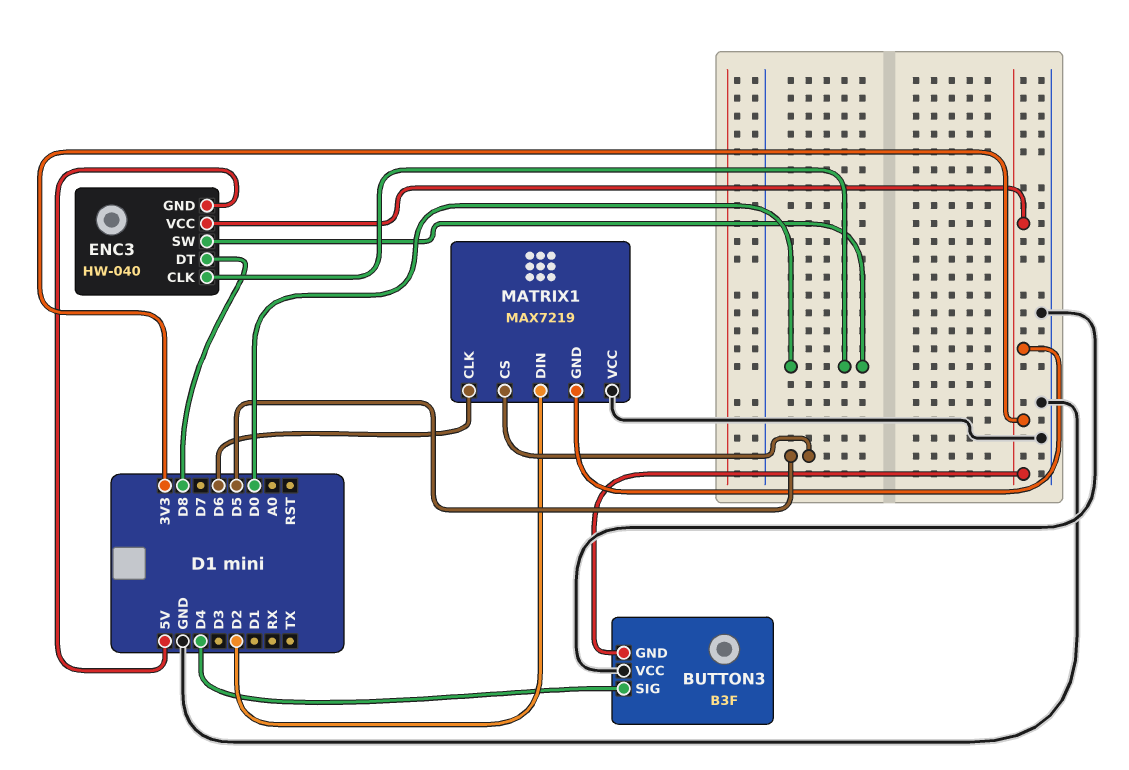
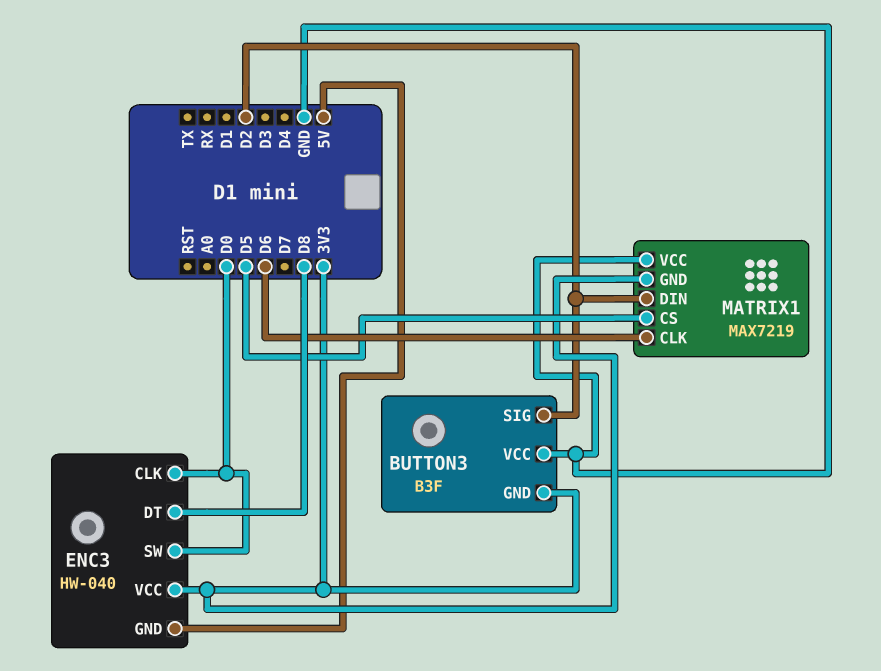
BUTTON3 pin SIG: D4 -> D2

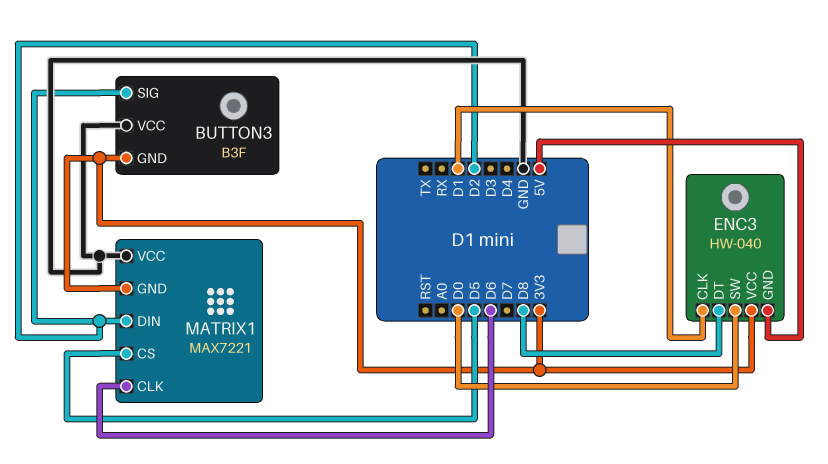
ENC3 pin CLK: D0 -> D1
MATRIX1: MAX7219 -> MAX7221

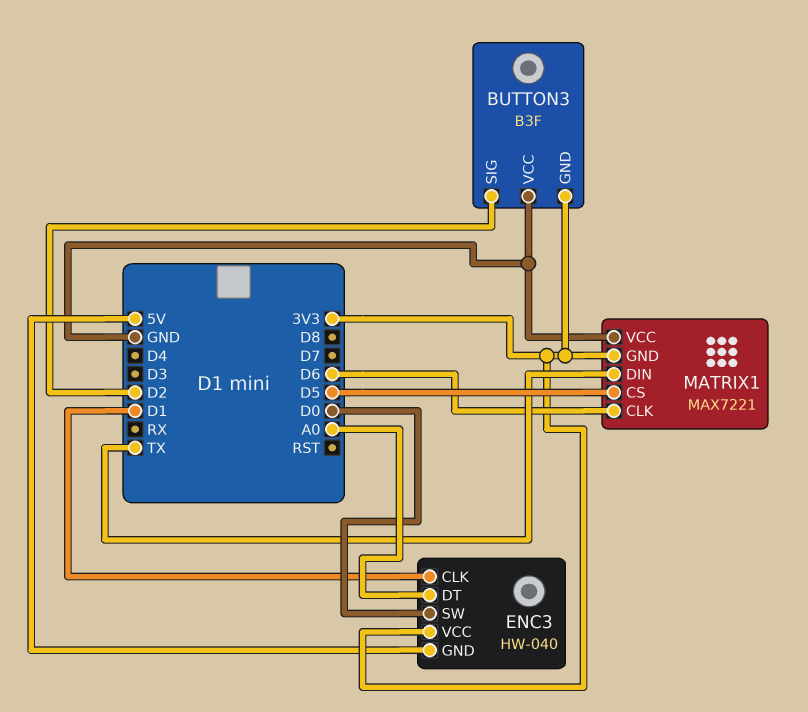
ENC3 pin DT: D8 -> A0
MATRIX1 pin DIN: D2 -> TX

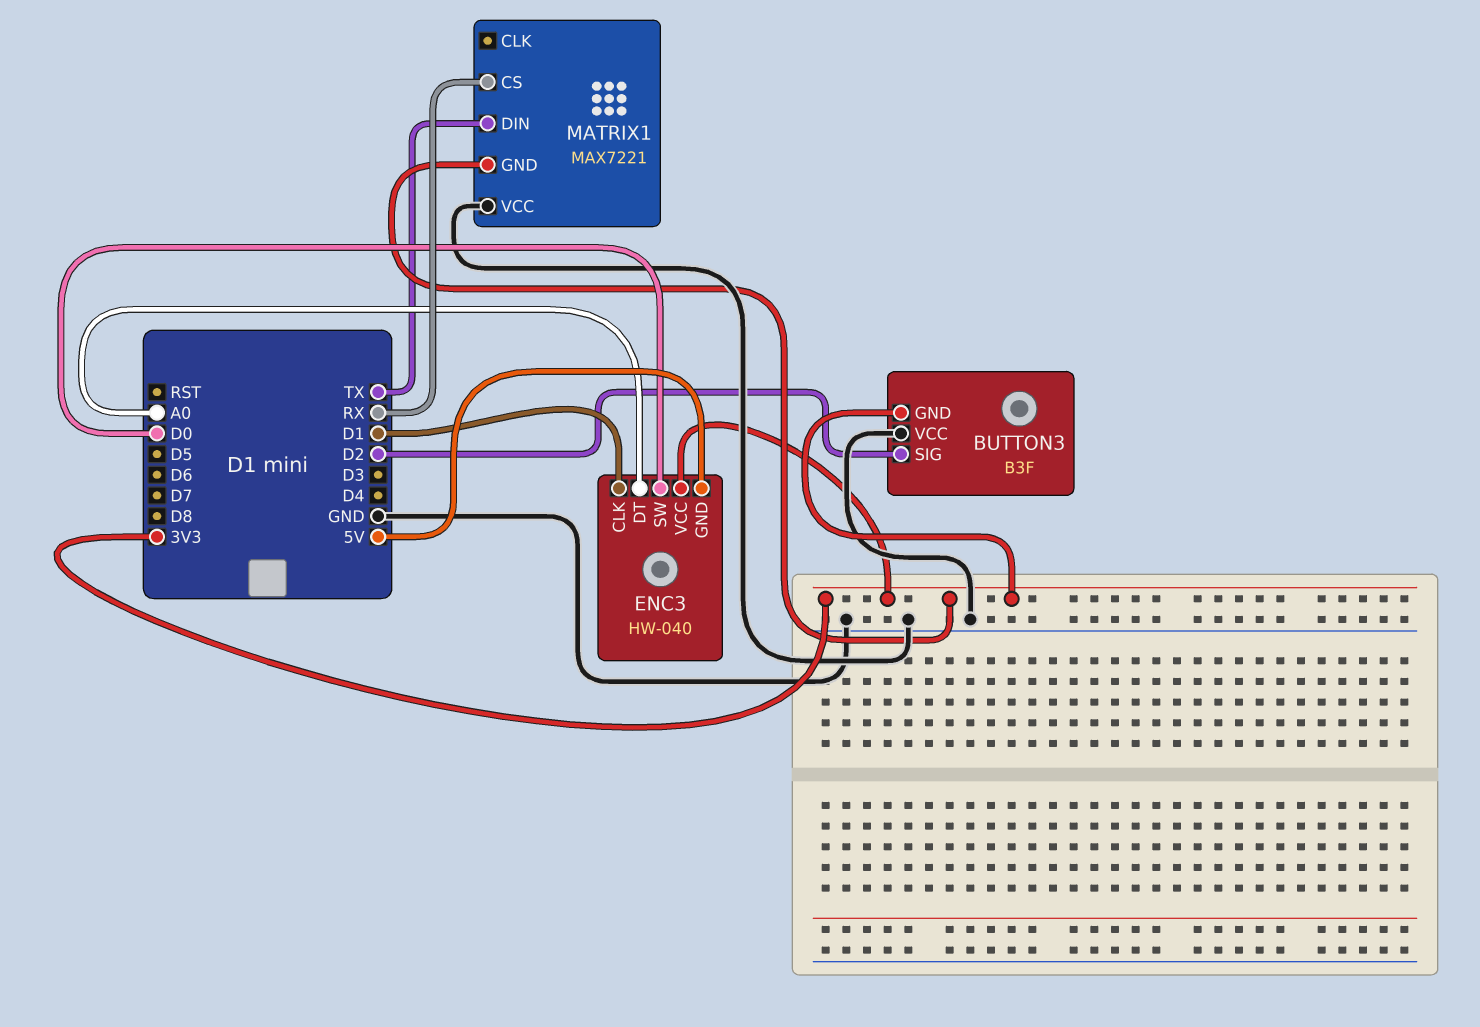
MATRIX1 pin CLK: D6 -> none
MATRIX1 pin CS: D5 -> RX

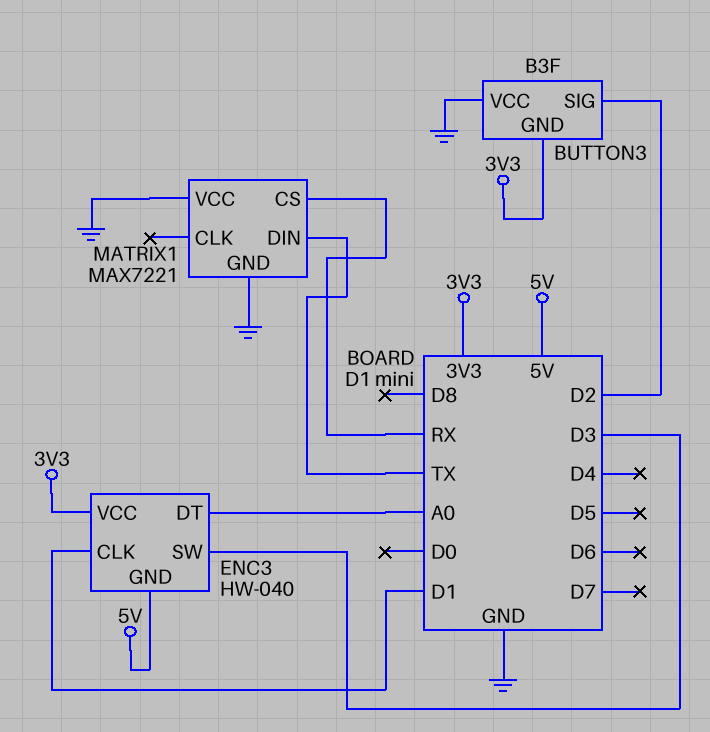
ENC3 pin SW: D0 -> D3
MATRIX1 pin GND: 3V3 -> GND

